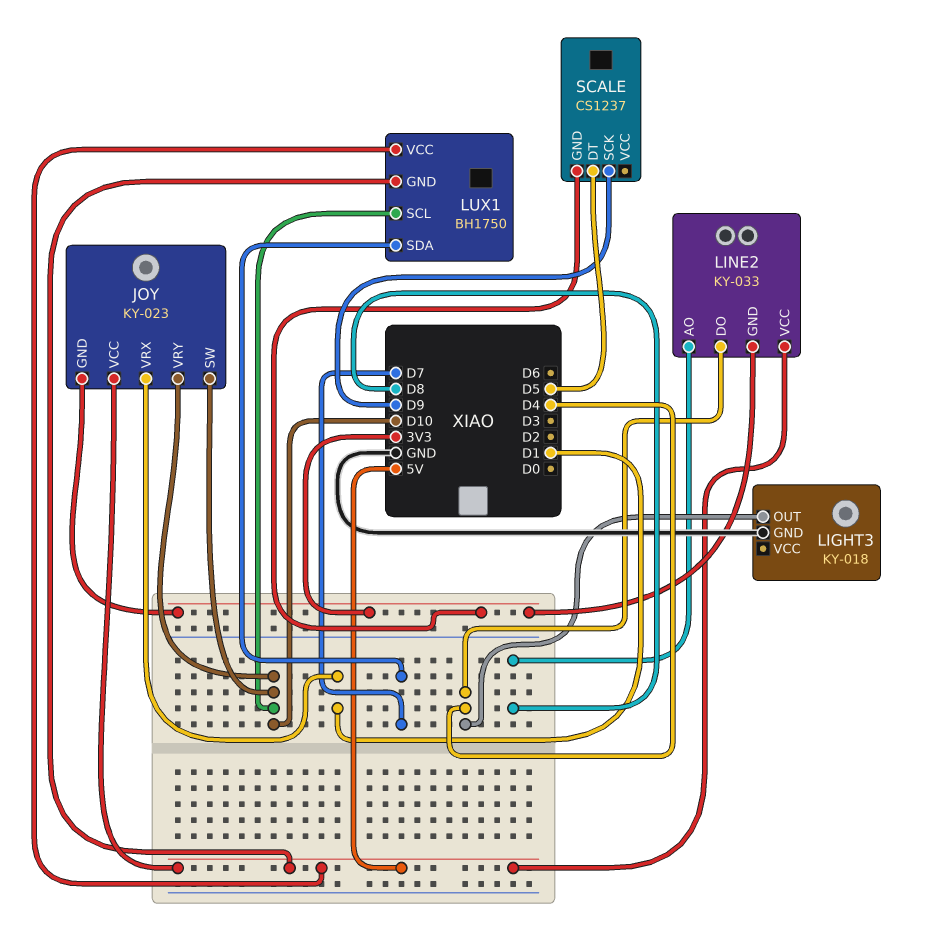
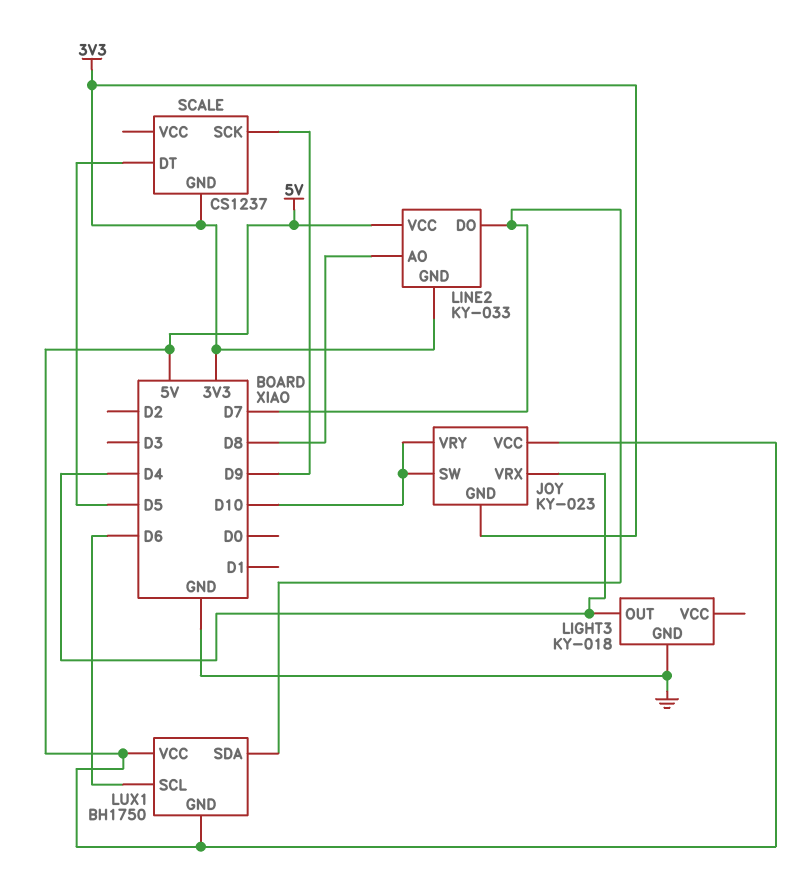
JOY pin VRX: D1 -> D4
LINE2 pin DO: D4 -> D7
LUX1 pin SCL: D10 -> D6

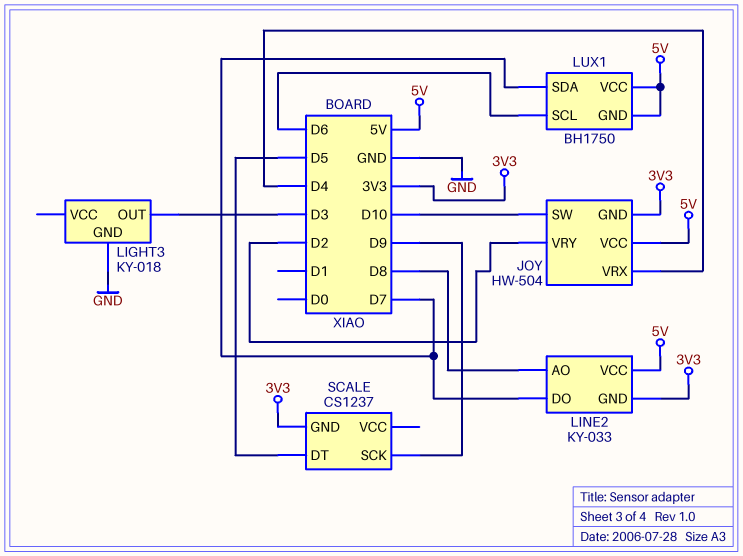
JOY: KY-023 -> HW-504
JOY pin VRY: D10 -> D2
LIGHT3 pin OUT: D4 -> D3

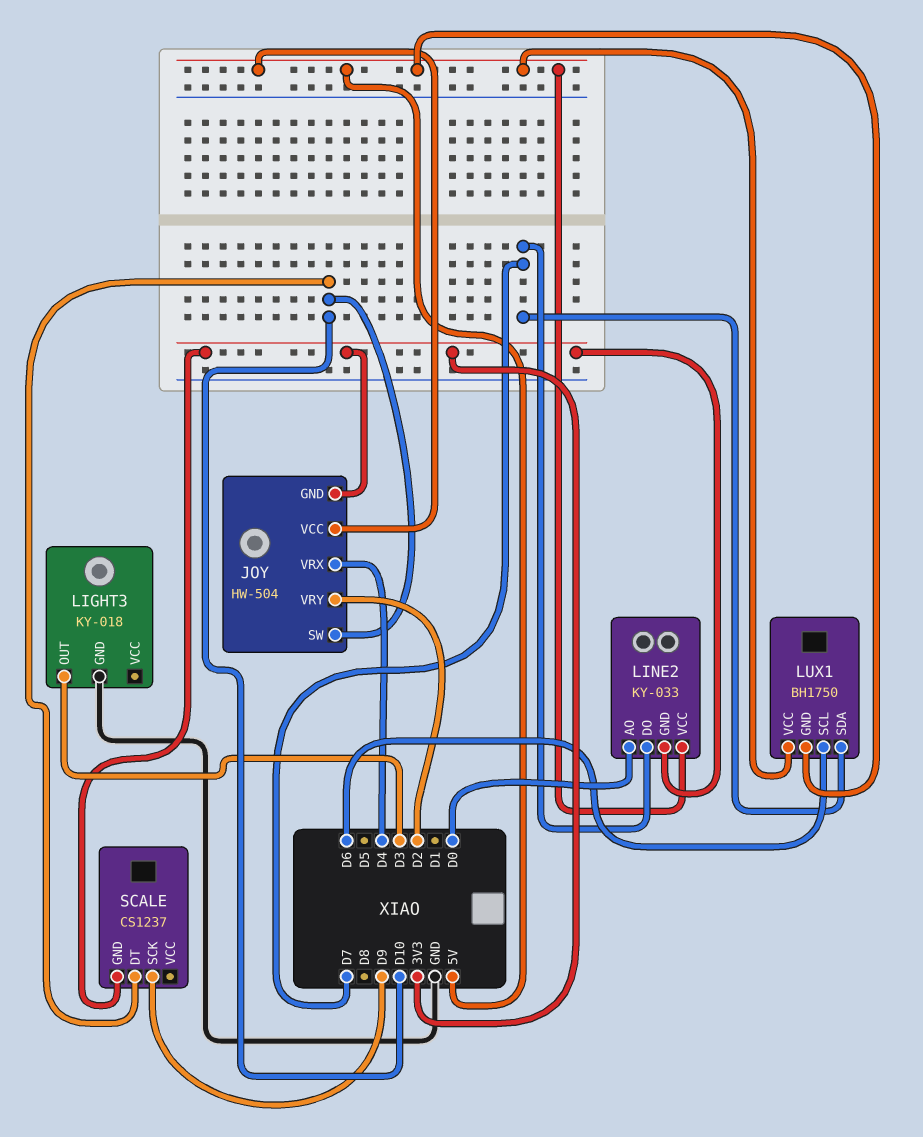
LINE2 pin AO: D8 -> D0
SCALE pin DT: D5 -> D10

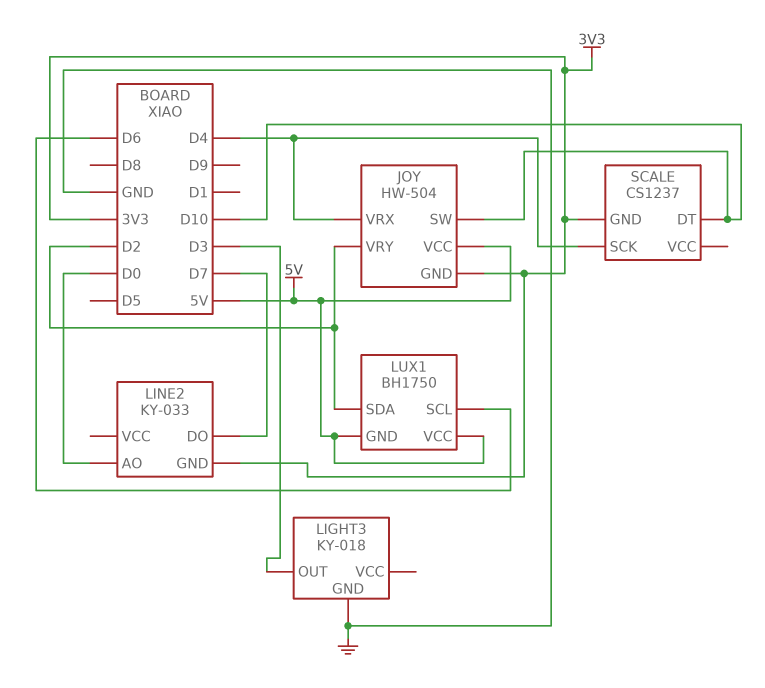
LINE2 pin VCC: 5V -> none
LUX1 pin SDA: D7 -> D2
SCALE pin SCK: D9 -> D4

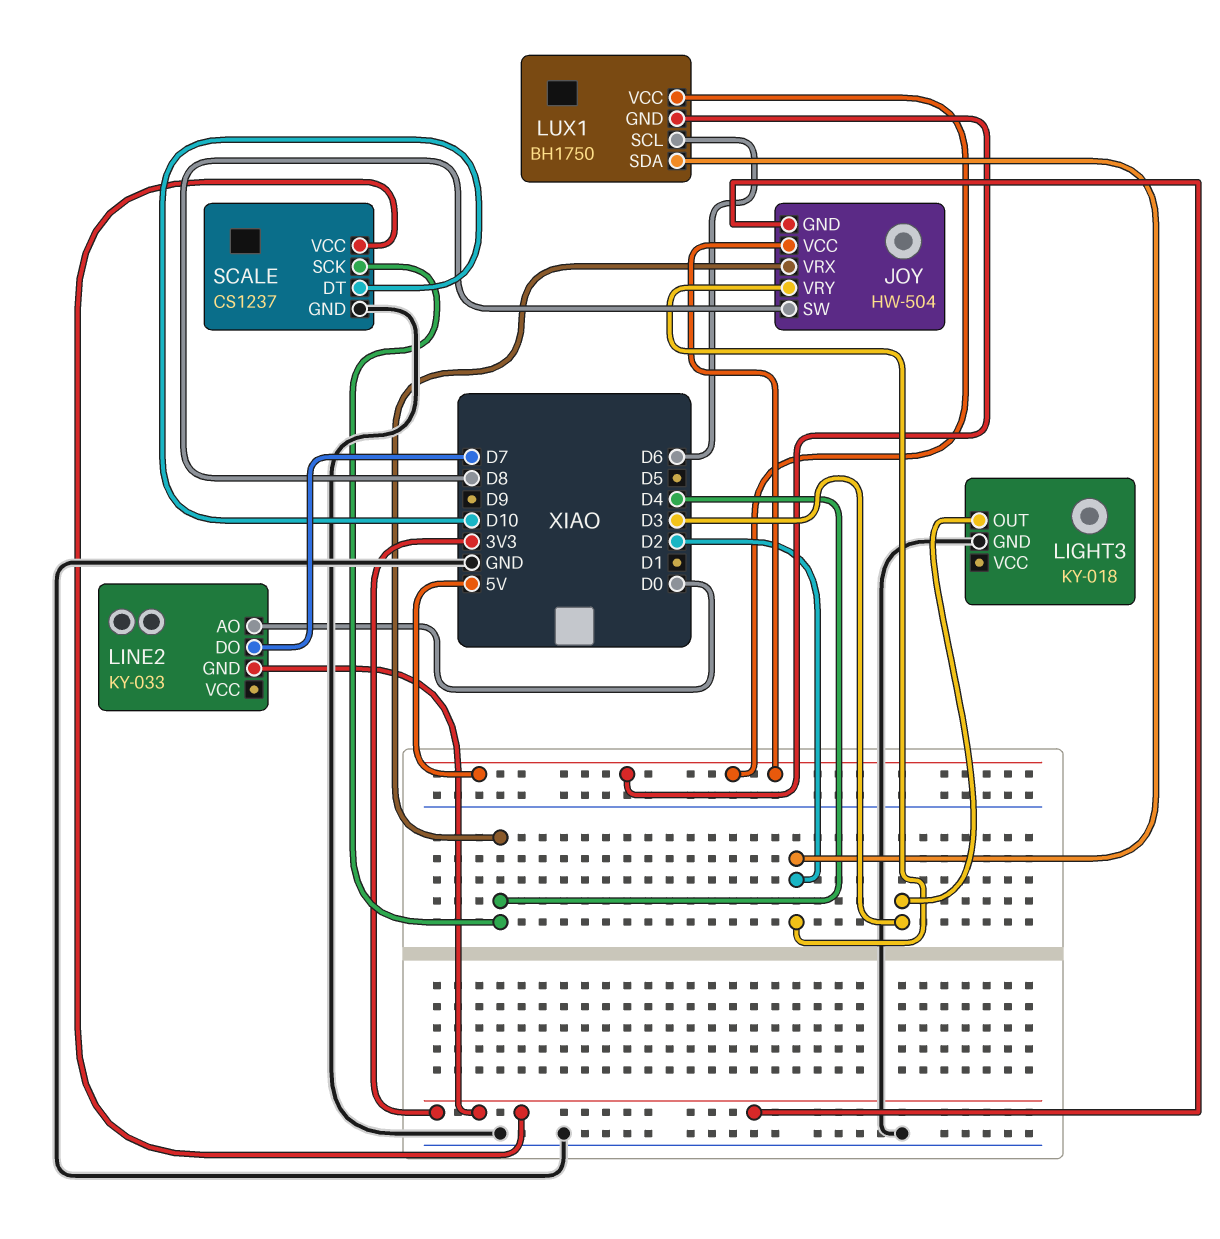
JOY pin SW: D10 -> D8
SCALE pin GND: 3V3 -> GND
SCALE pin VCC: none -> 3V3

